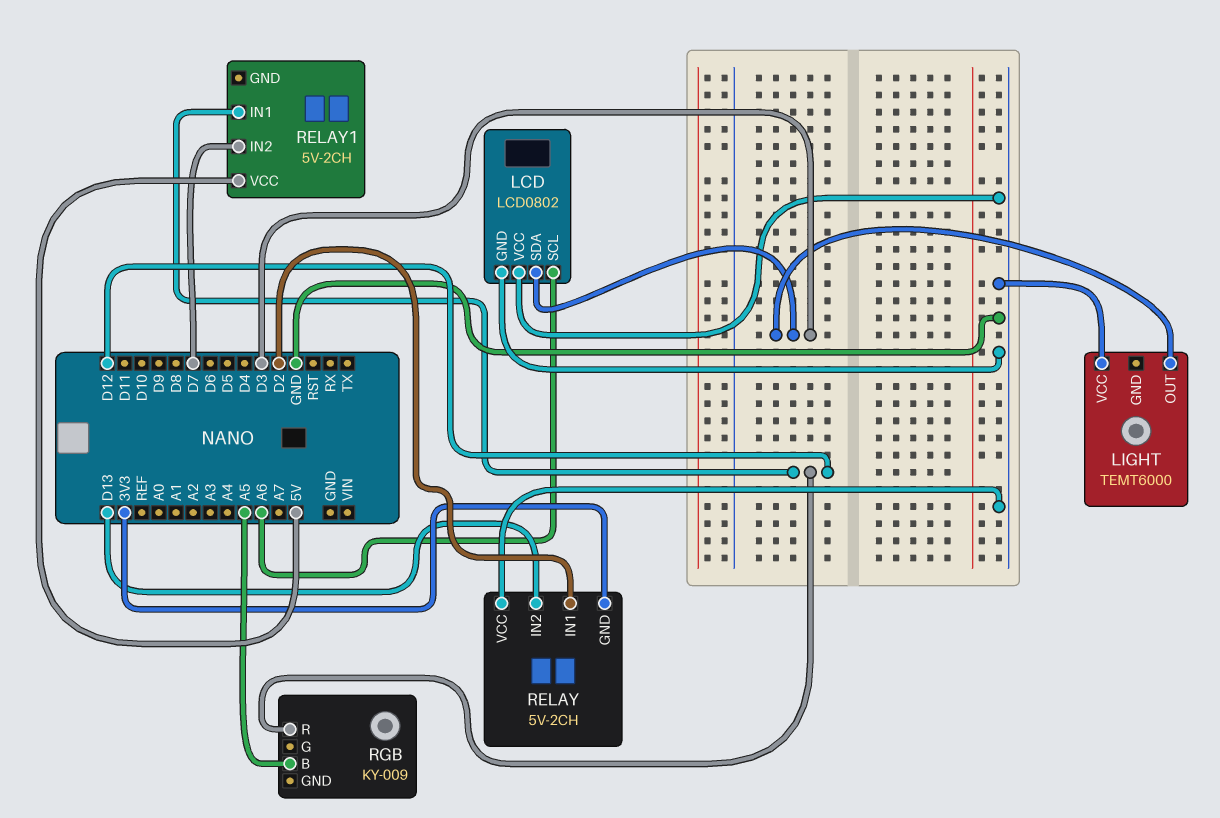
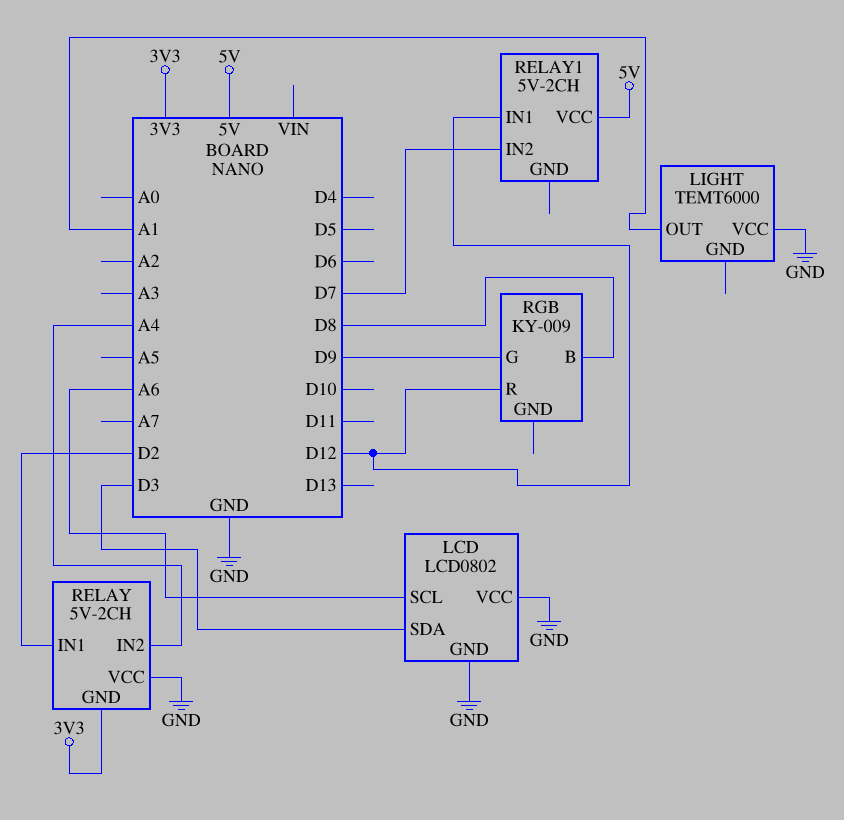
LIGHT pin OUT: D3 -> A1
RELAY pin IN2: D13 -> A4
RGB pin B: A5 -> D8
RGB pin G: none -> D9

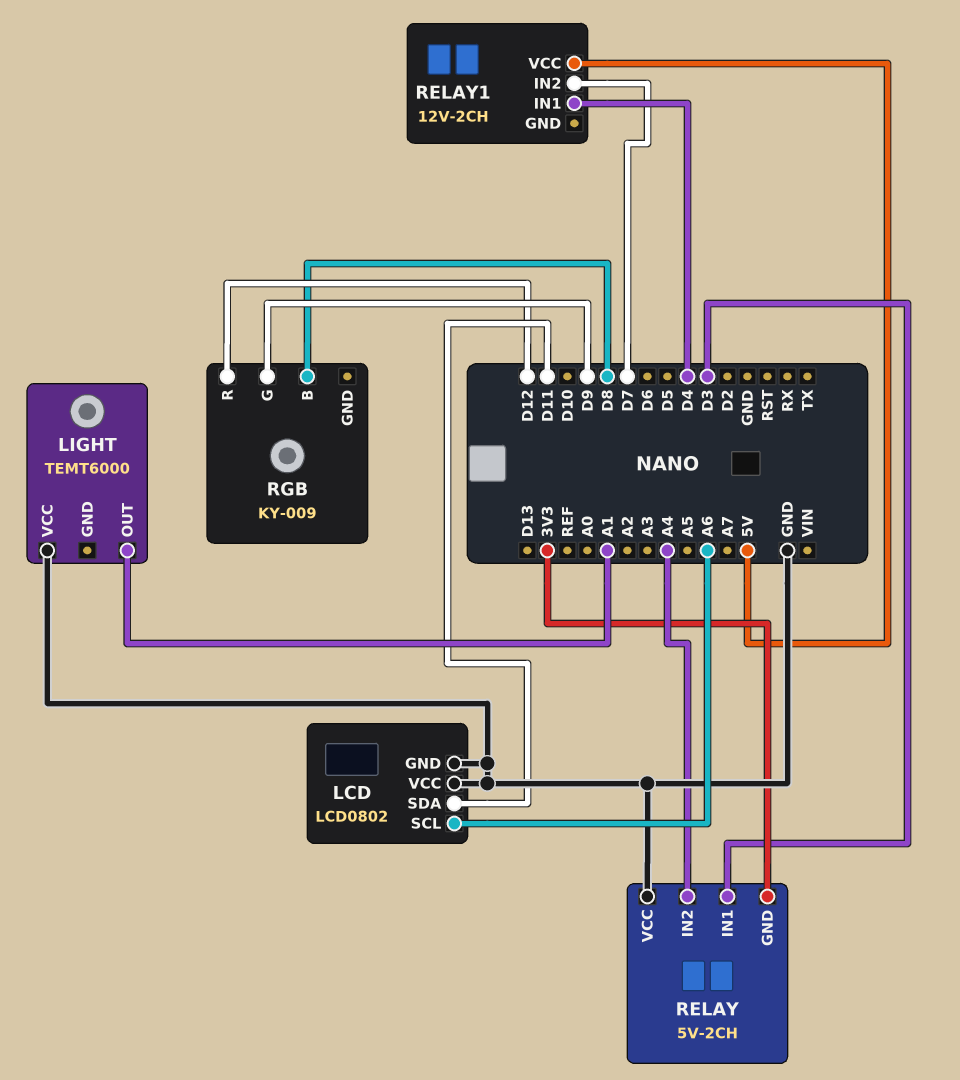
LCD pin SDA: D3 -> D11
RELAY pin IN1: D2 -> D3
RELAY1: 5V-2CH -> 12V-2CH
RELAY1 pin IN1: D12 -> D4

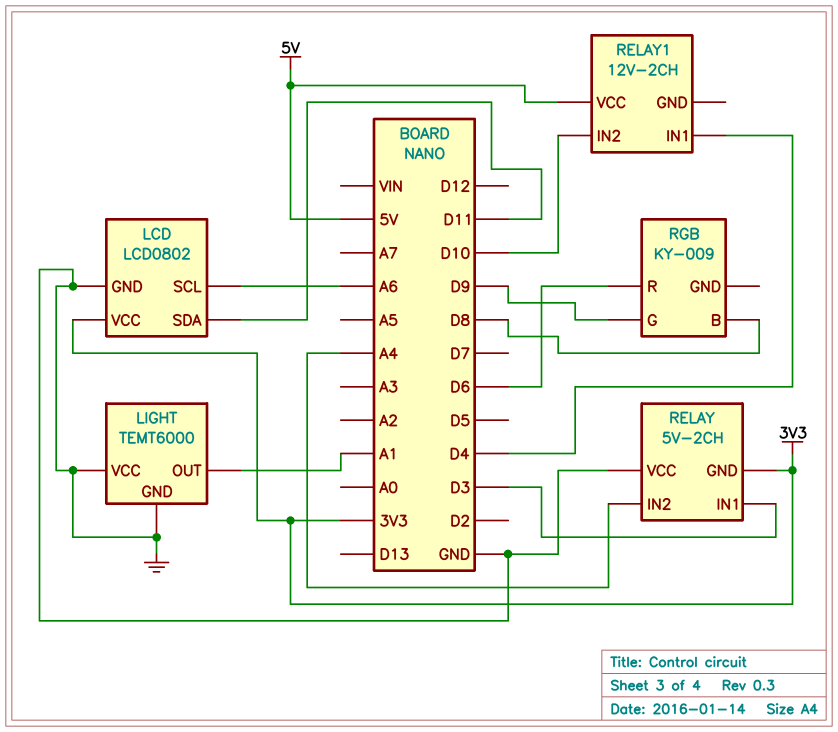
LCD pin VCC: GND -> 3V3
LIGHT pin GND: none -> GND
RELAY1 pin IN2: D7 -> D10
RGB pin R: D12 -> D6

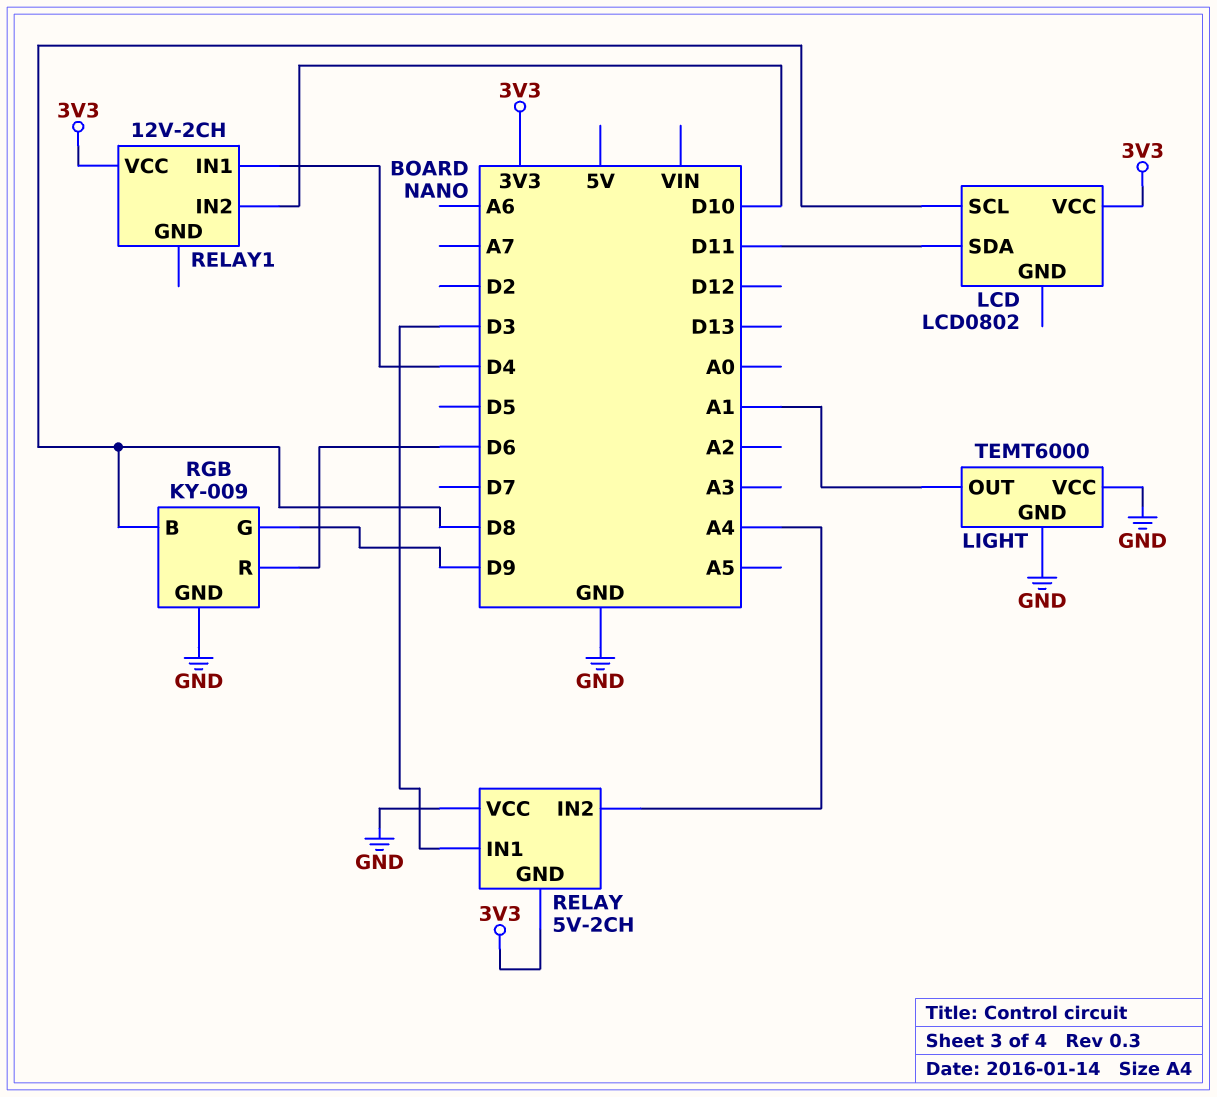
LCD pin GND: GND -> none
LCD pin SCL: A6 -> D8
RELAY1 pin VCC: 5V -> 3V3
RGB pin GND: none -> GND

